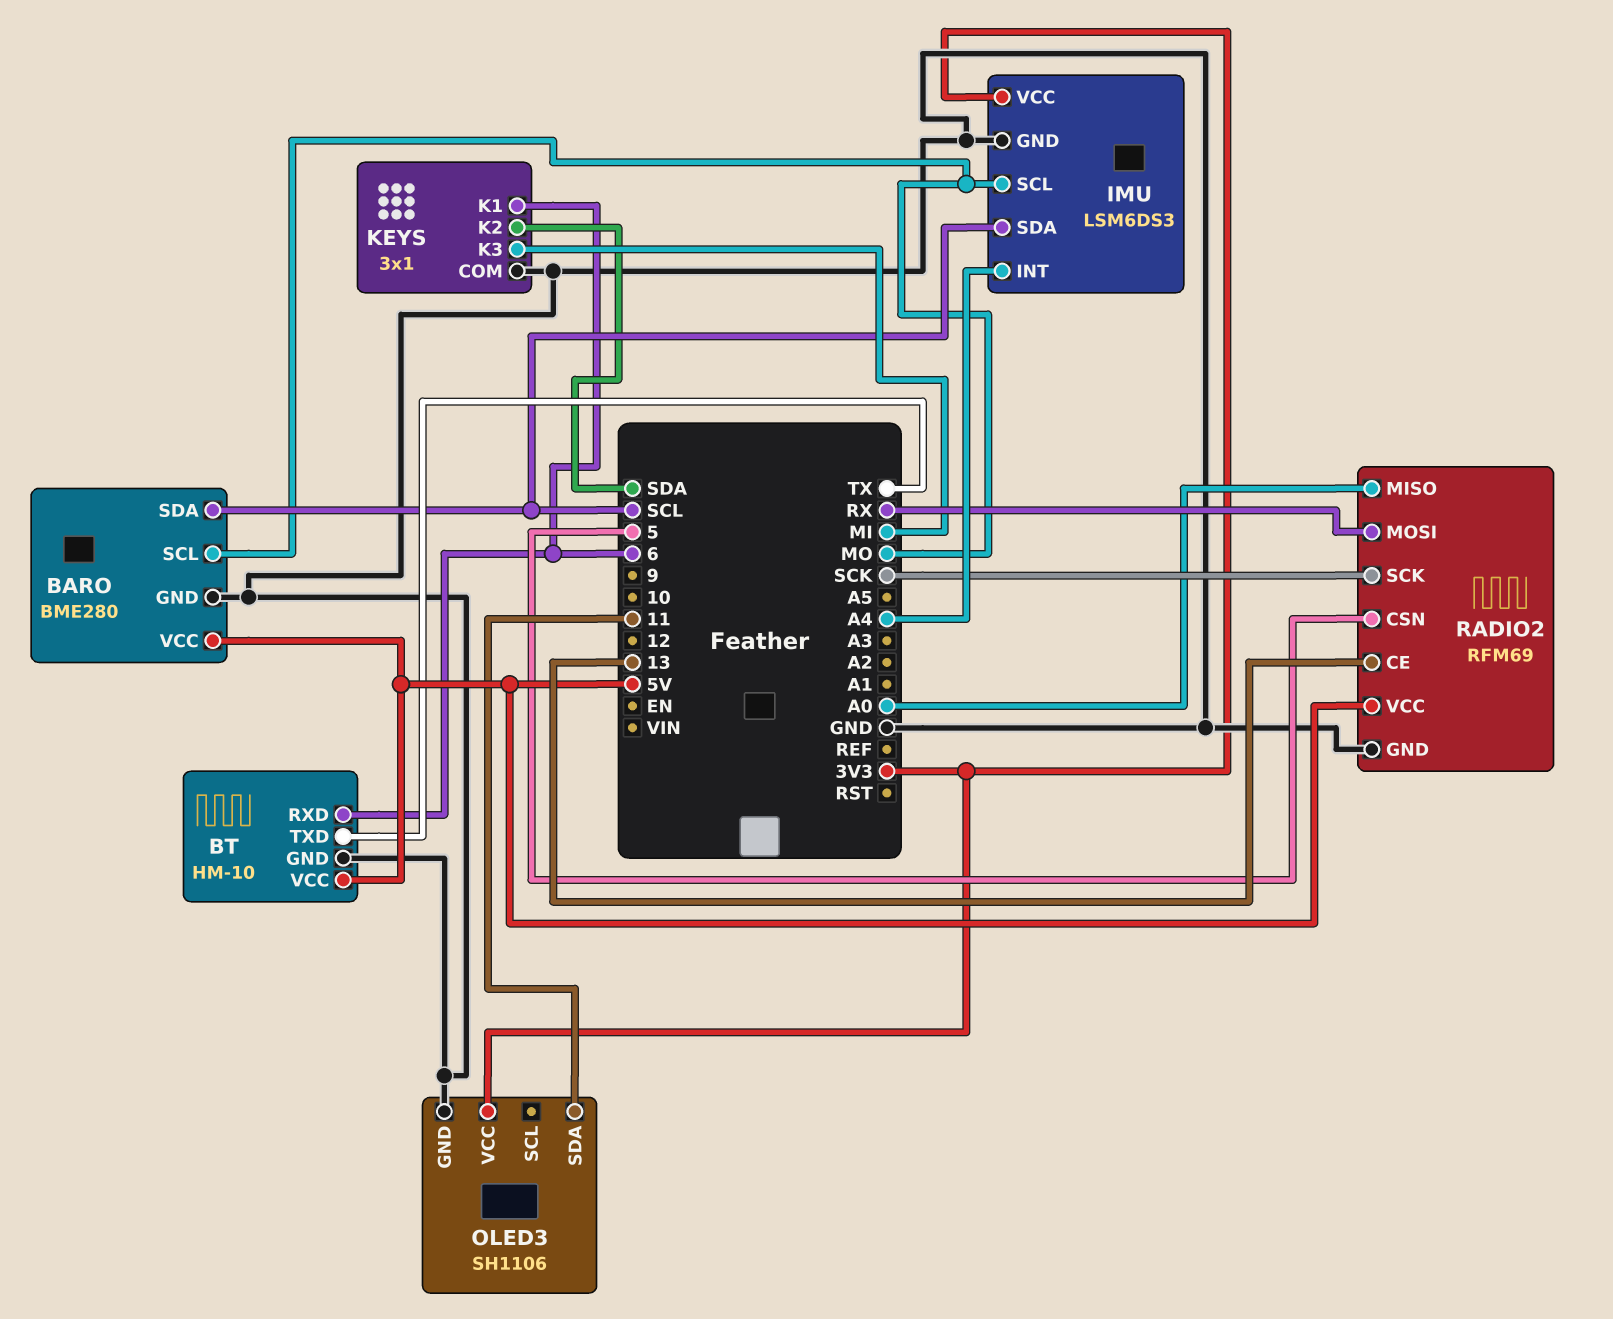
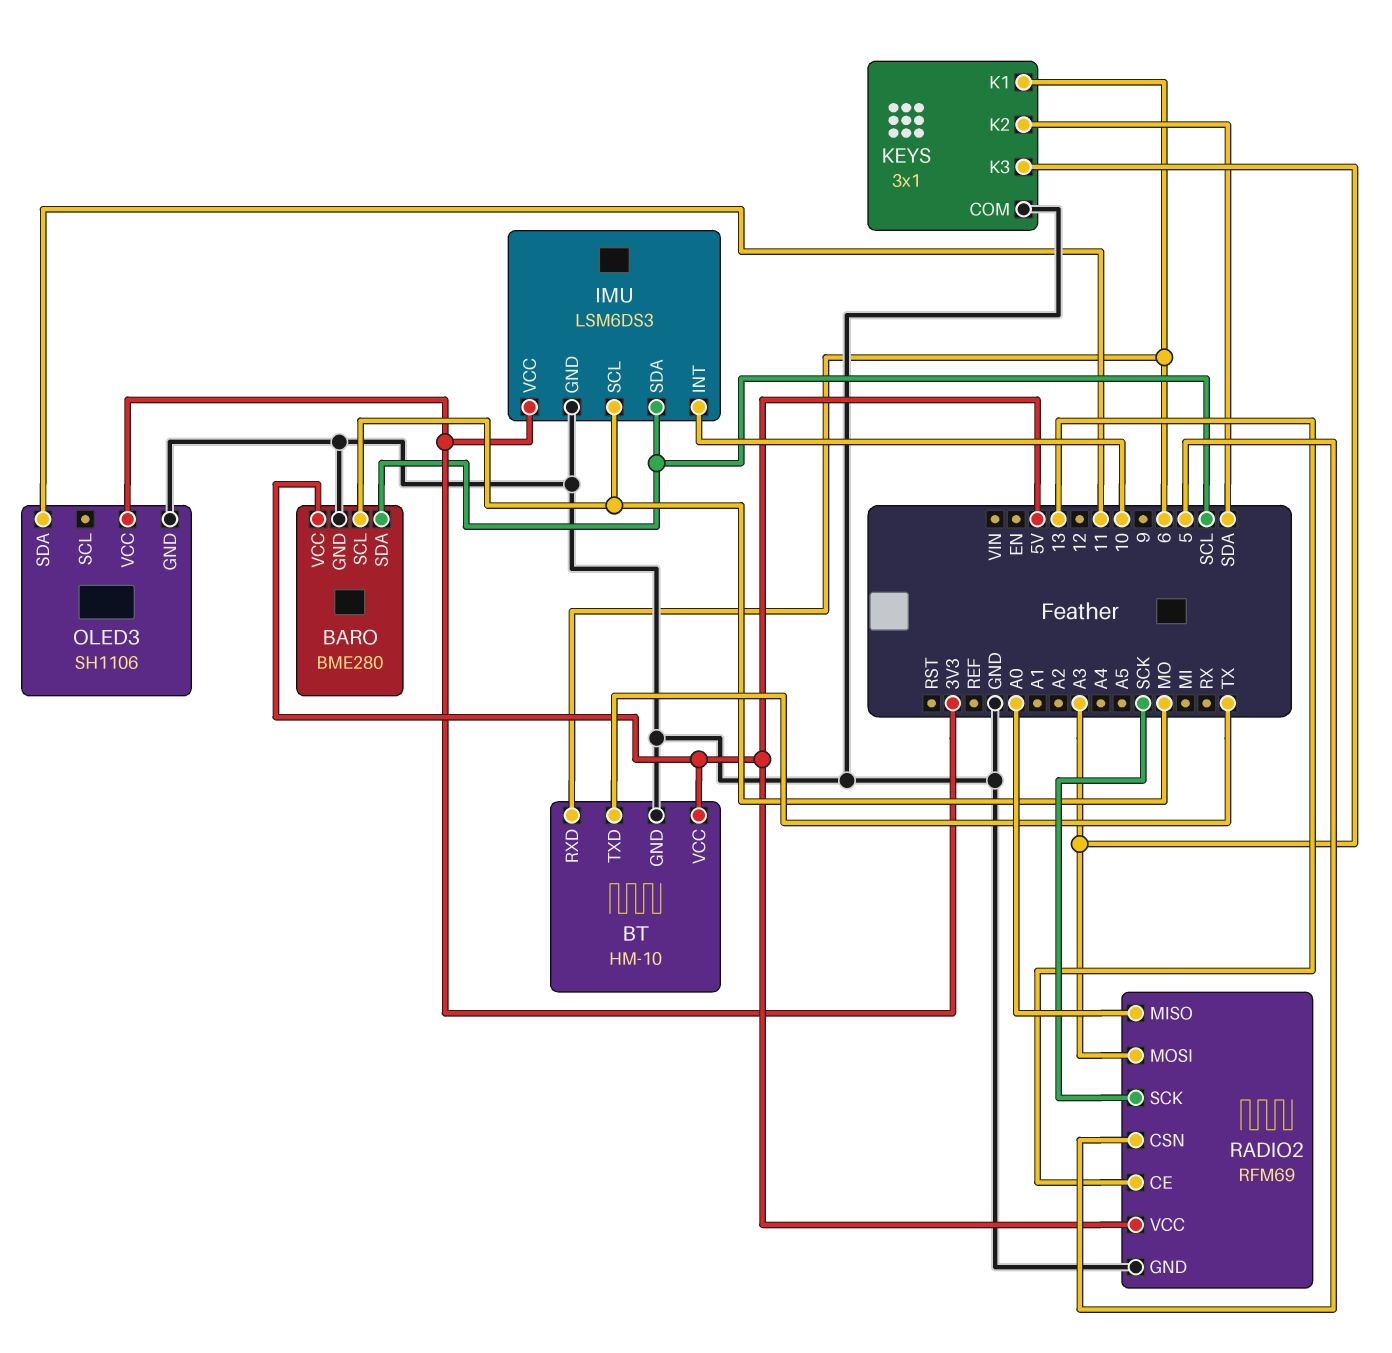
IMU pin INT: A4 -> 10
KEYS pin K3: MI -> A3
RADIO2 pin MOSI: RX -> A3

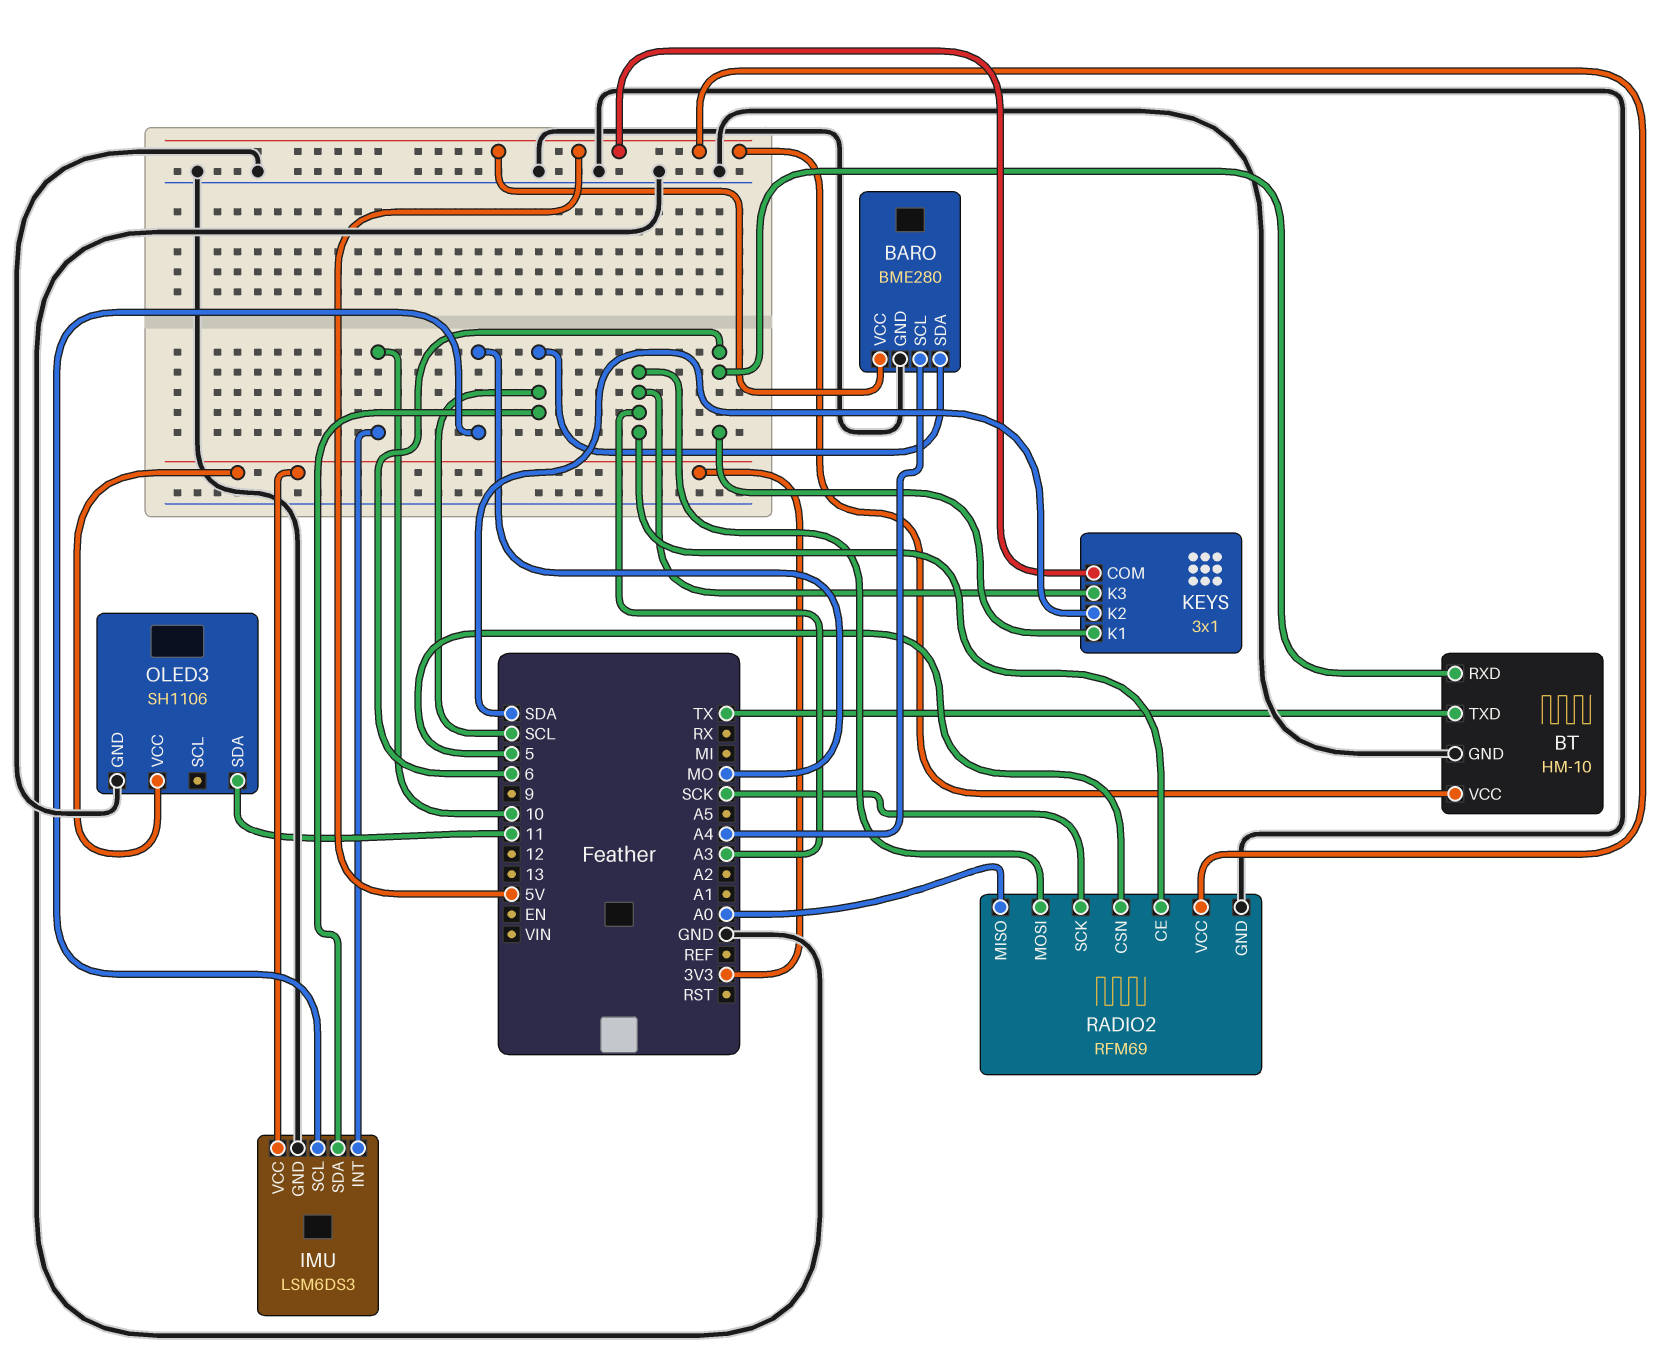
BARO pin SCL: MO -> A4
KEYS pin COM: GND -> 5V
RADIO2 pin CE: 13 -> A3

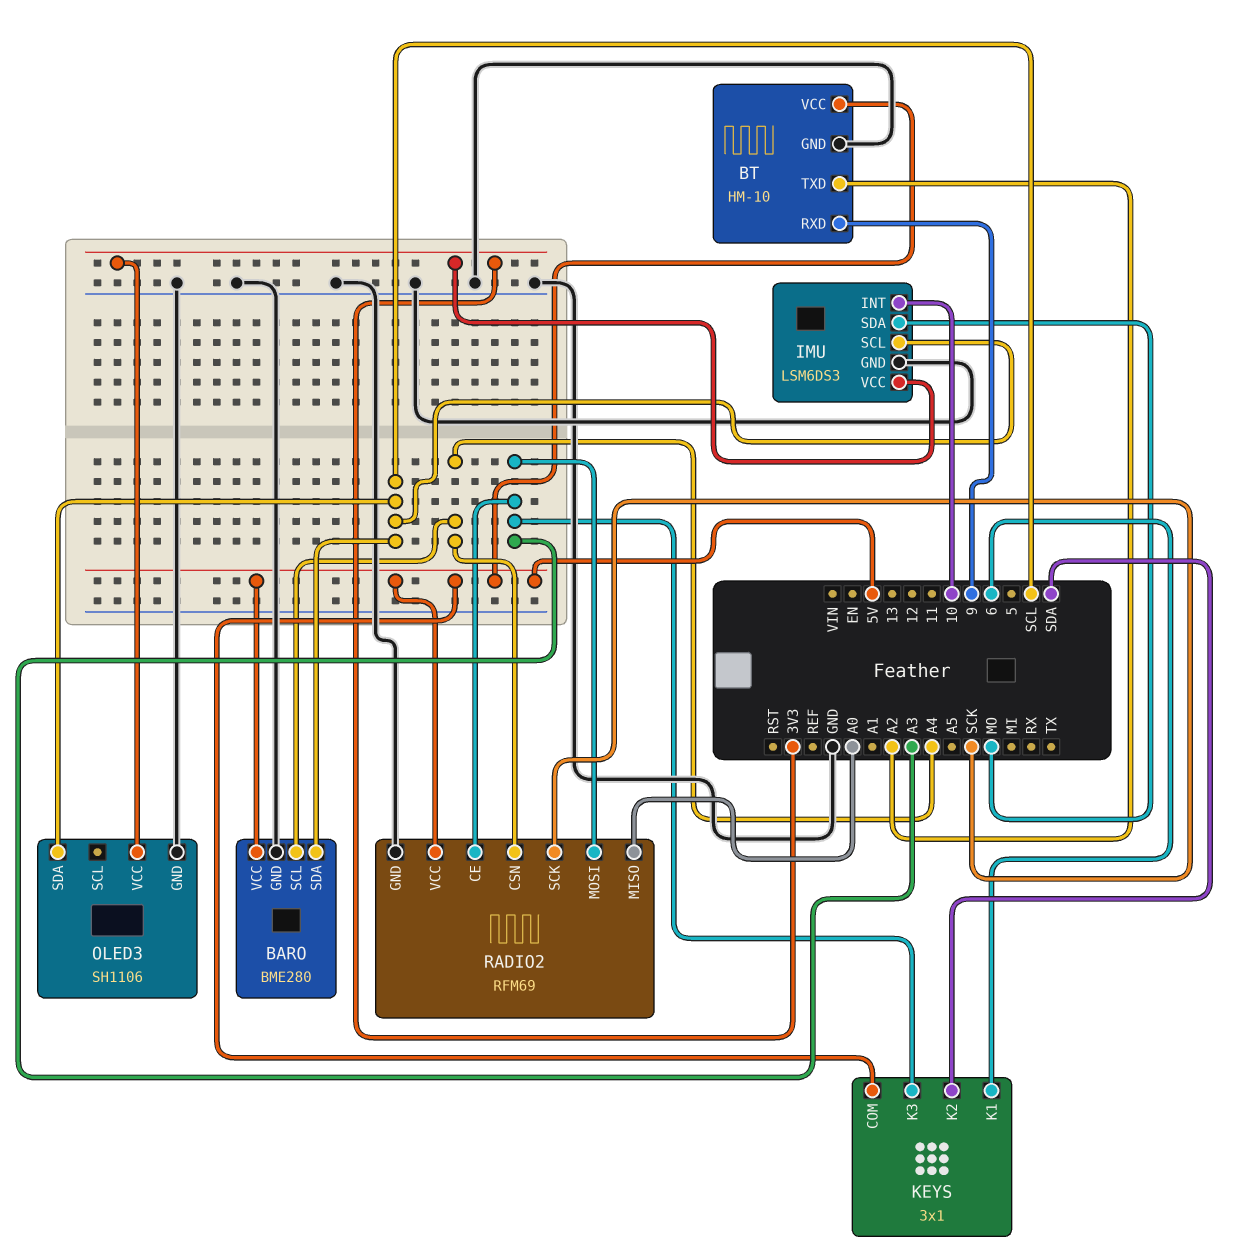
BT pin RXD: 6 -> 9
BT pin TXD: TX -> A2
IMU pin SCL: MO -> SCL
IMU pin SDA: SCL -> MO
OLED3 pin SDA: 11 -> SCL
RADIO2 pin CSN: 5 -> A4

